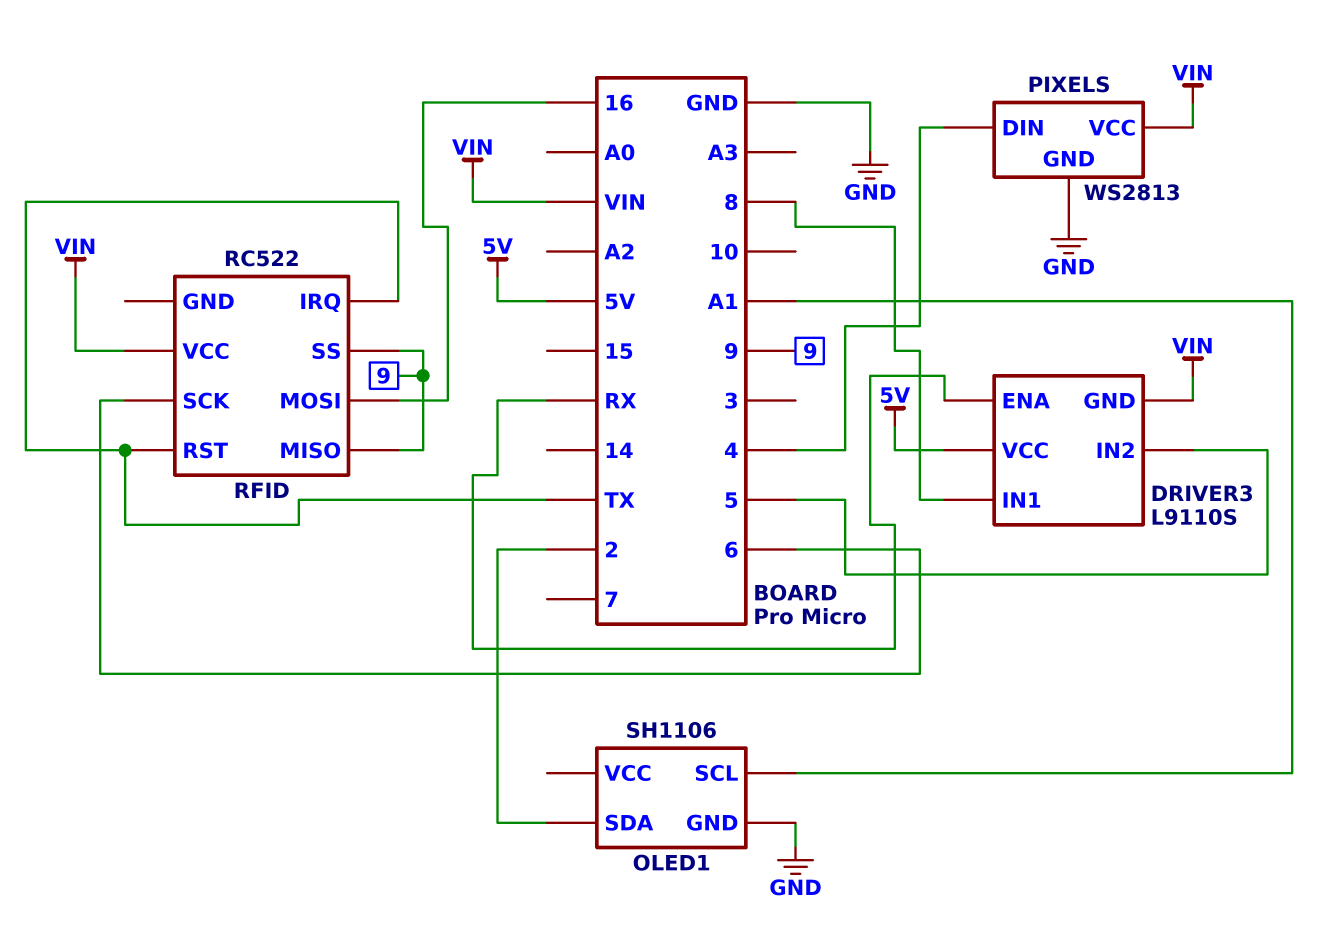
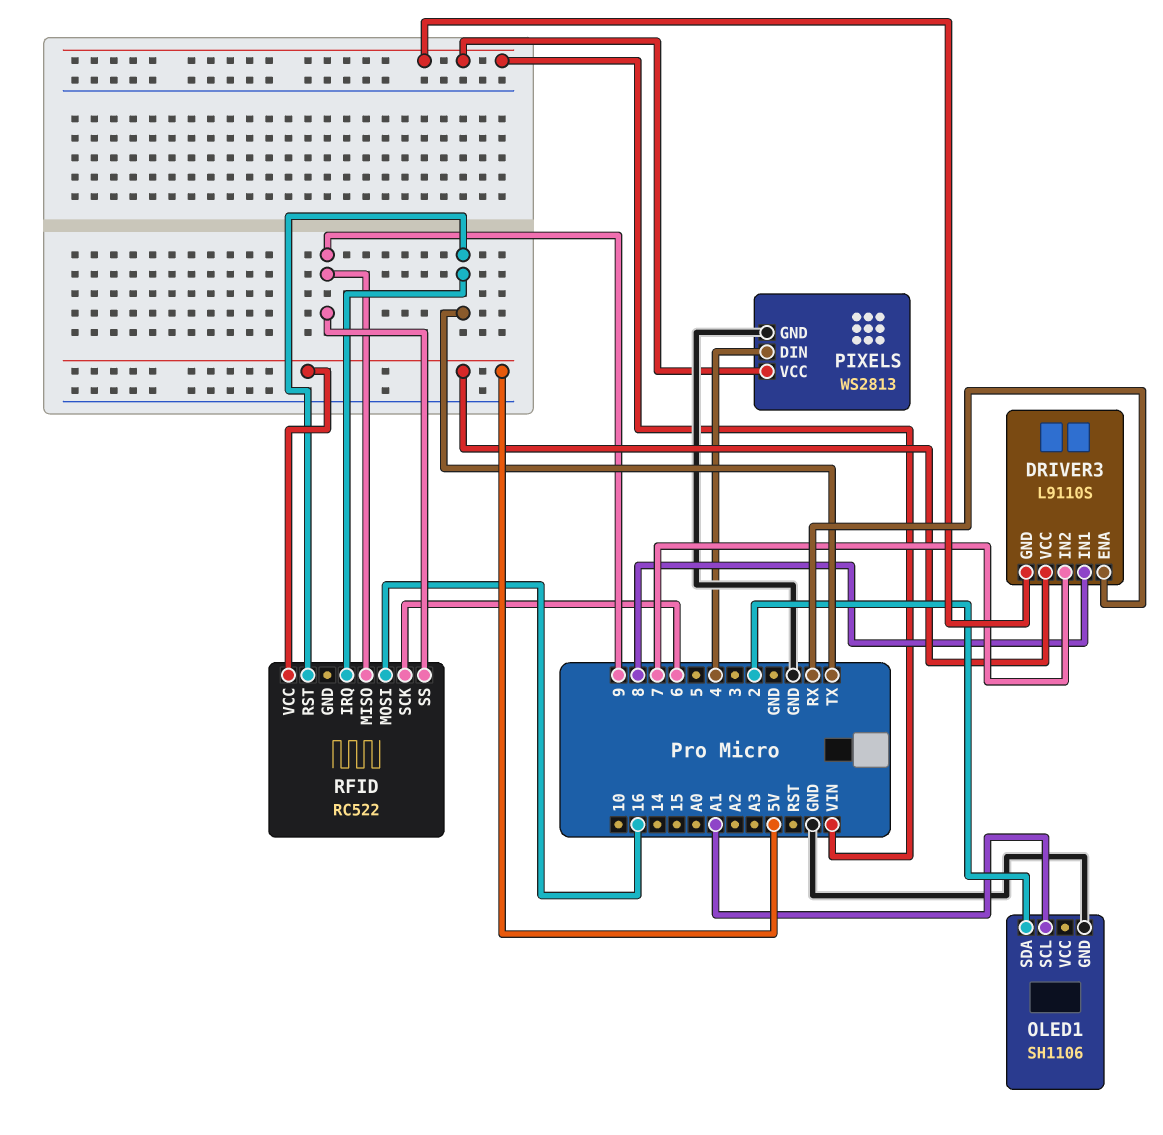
DRIVER3 pin IN2: 5 -> 7
RFID pin VCC: VIN -> 5V

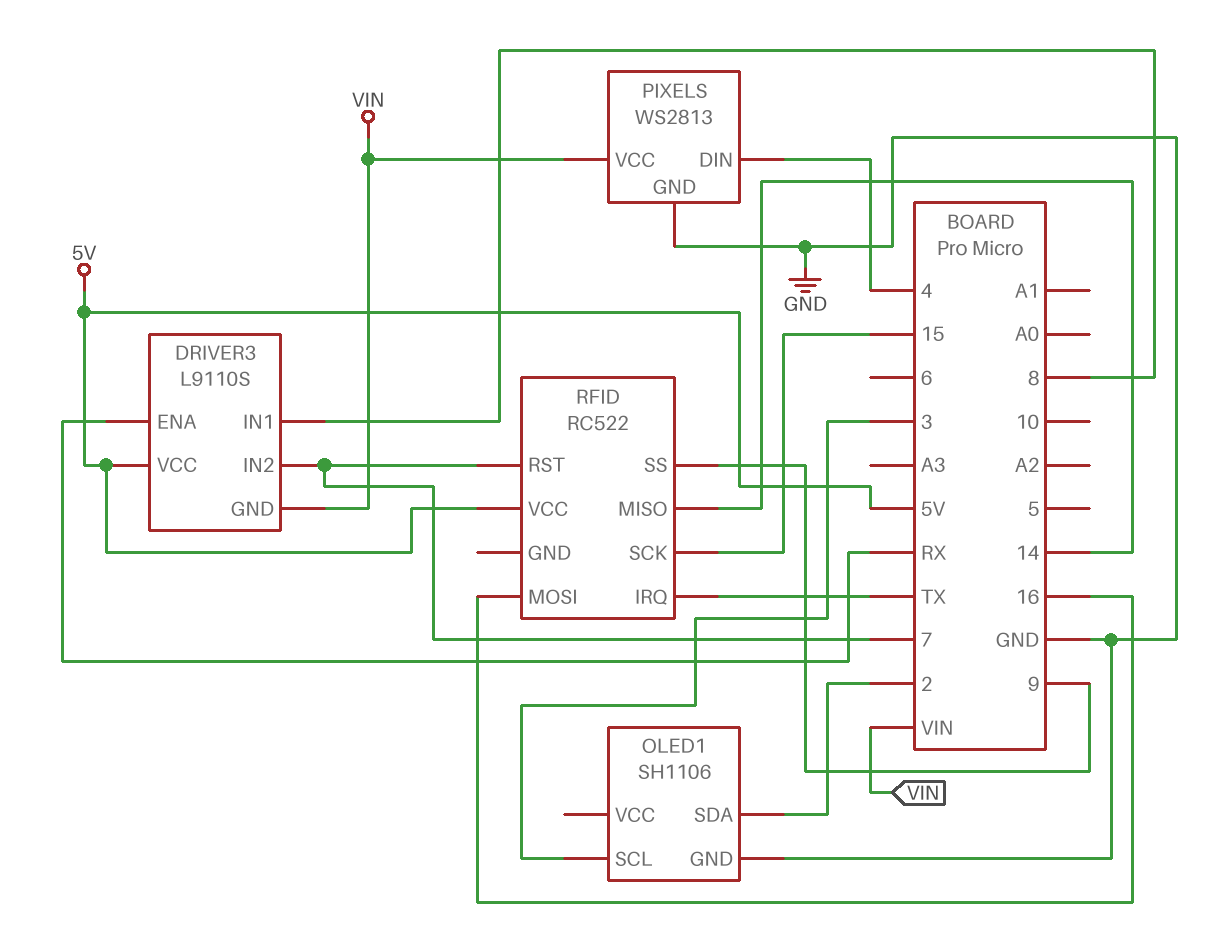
OLED1 pin SCL: A1 -> 3
RFID pin MISO: 9 -> 14
RFID pin RST: TX -> 7
RFID pin SCK: 6 -> 15

